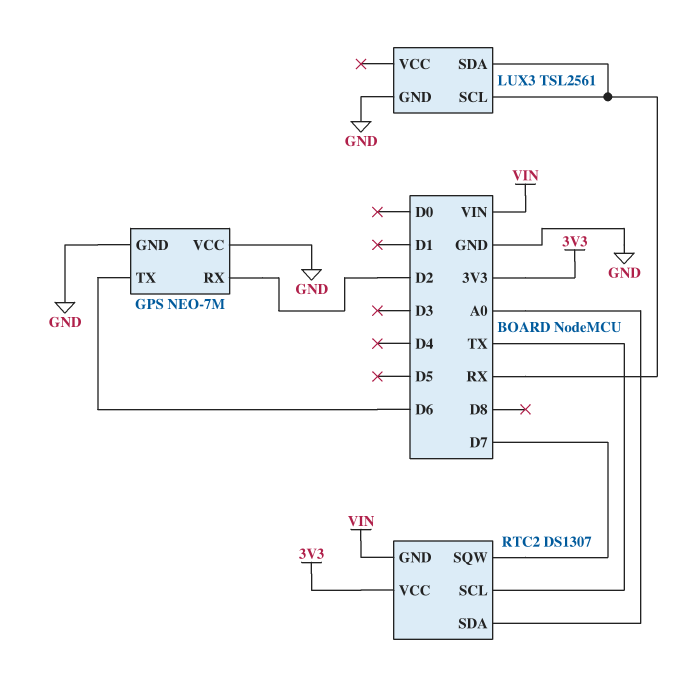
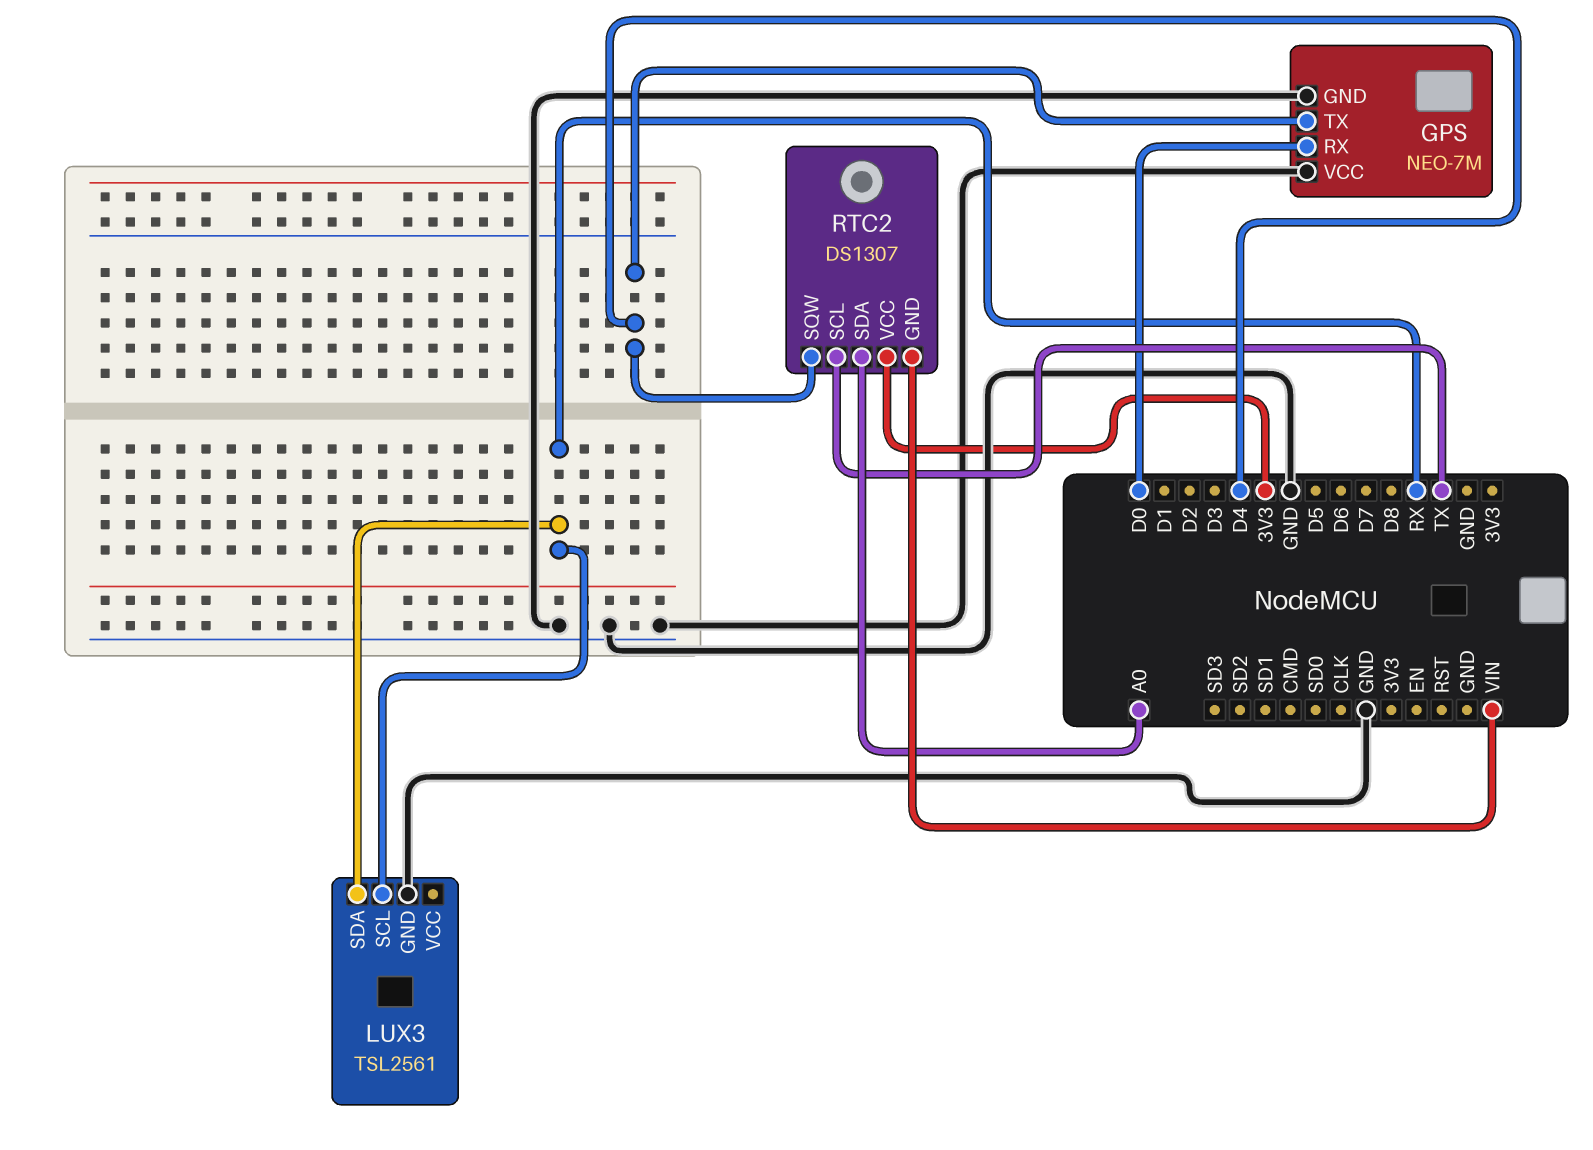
GPS pin RX: D2 -> D0
GPS pin TX: D6 -> D4
RTC2 pin SQW: D7 -> D4

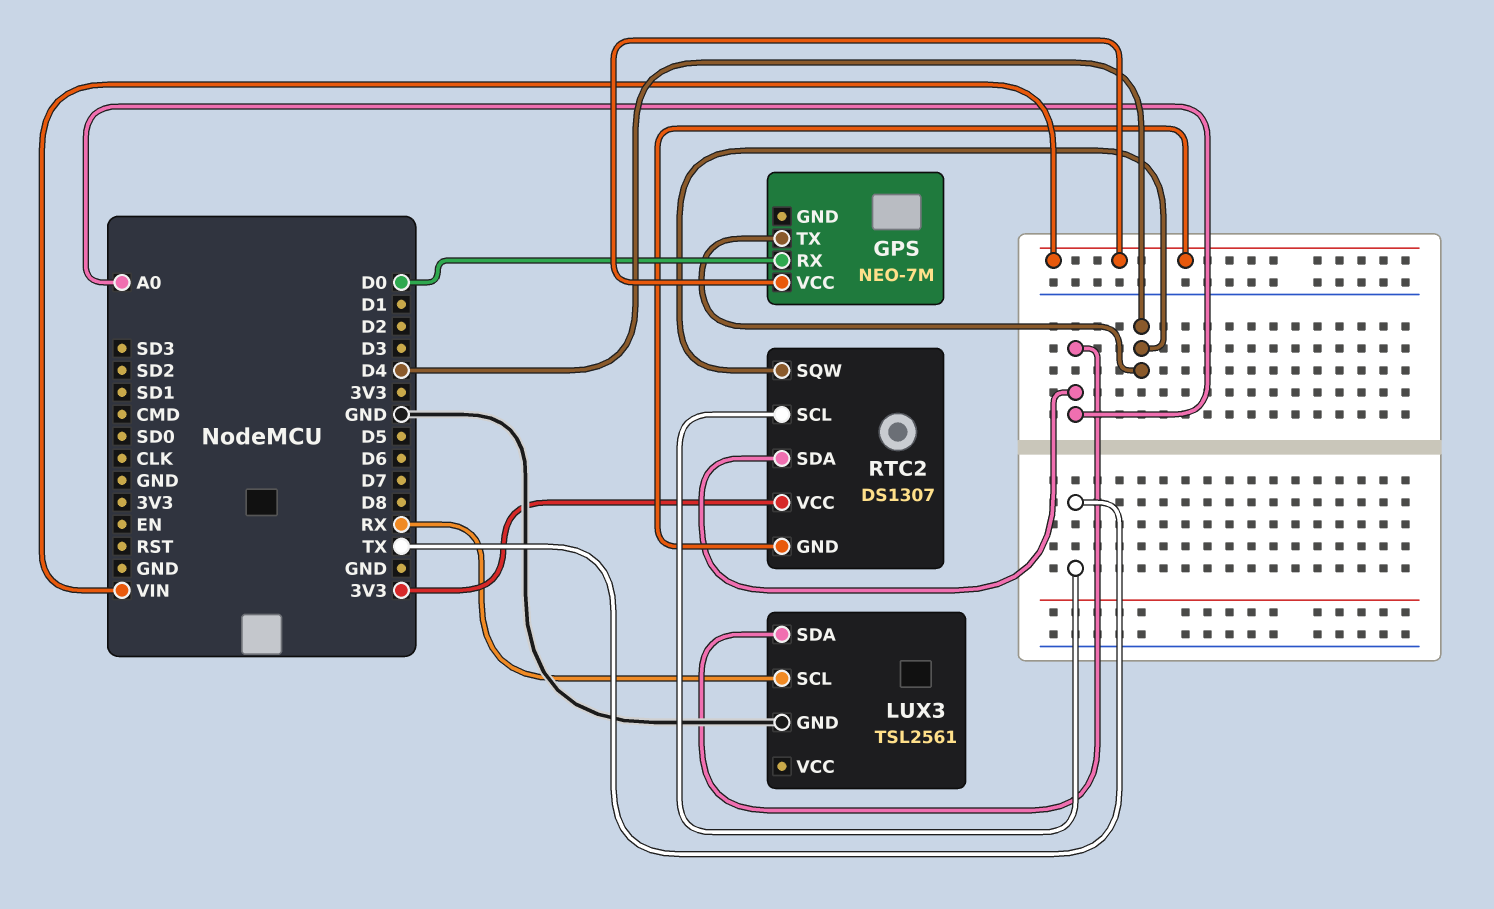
GPS pin GND: GND -> none
GPS pin VCC: GND -> VIN
LUX3 pin SDA: RX -> A0

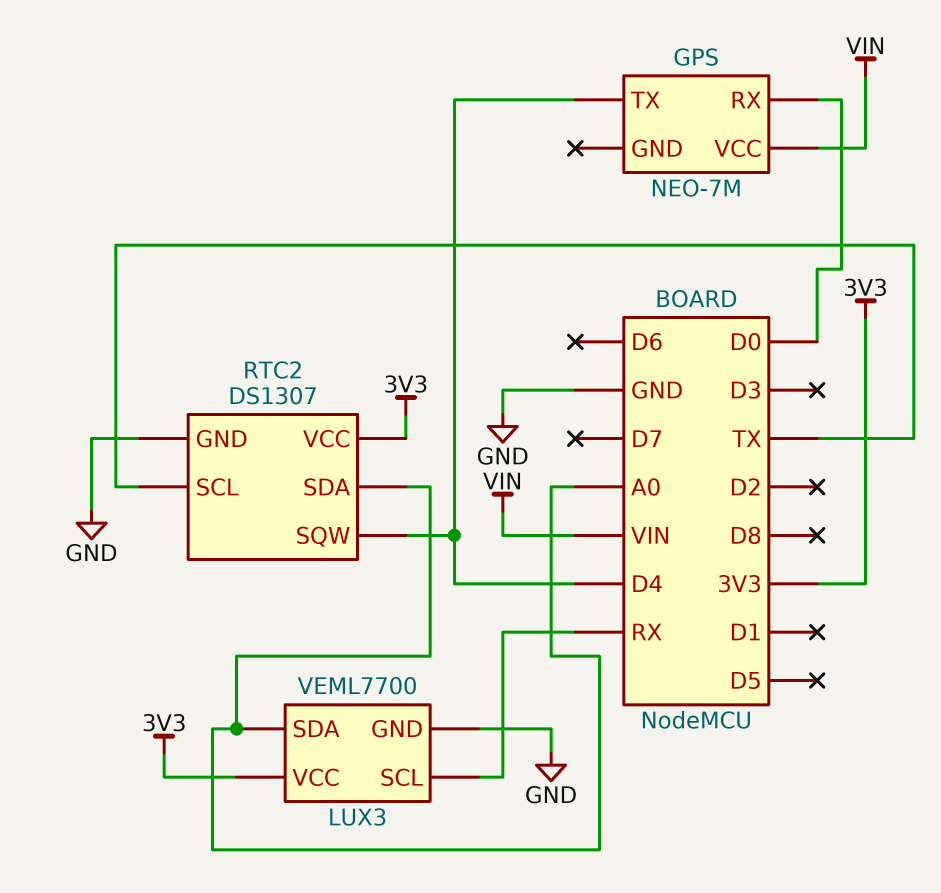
LUX3: TSL2561 -> VEML7700
LUX3 pin VCC: none -> 3V3
RTC2 pin GND: VIN -> GND

